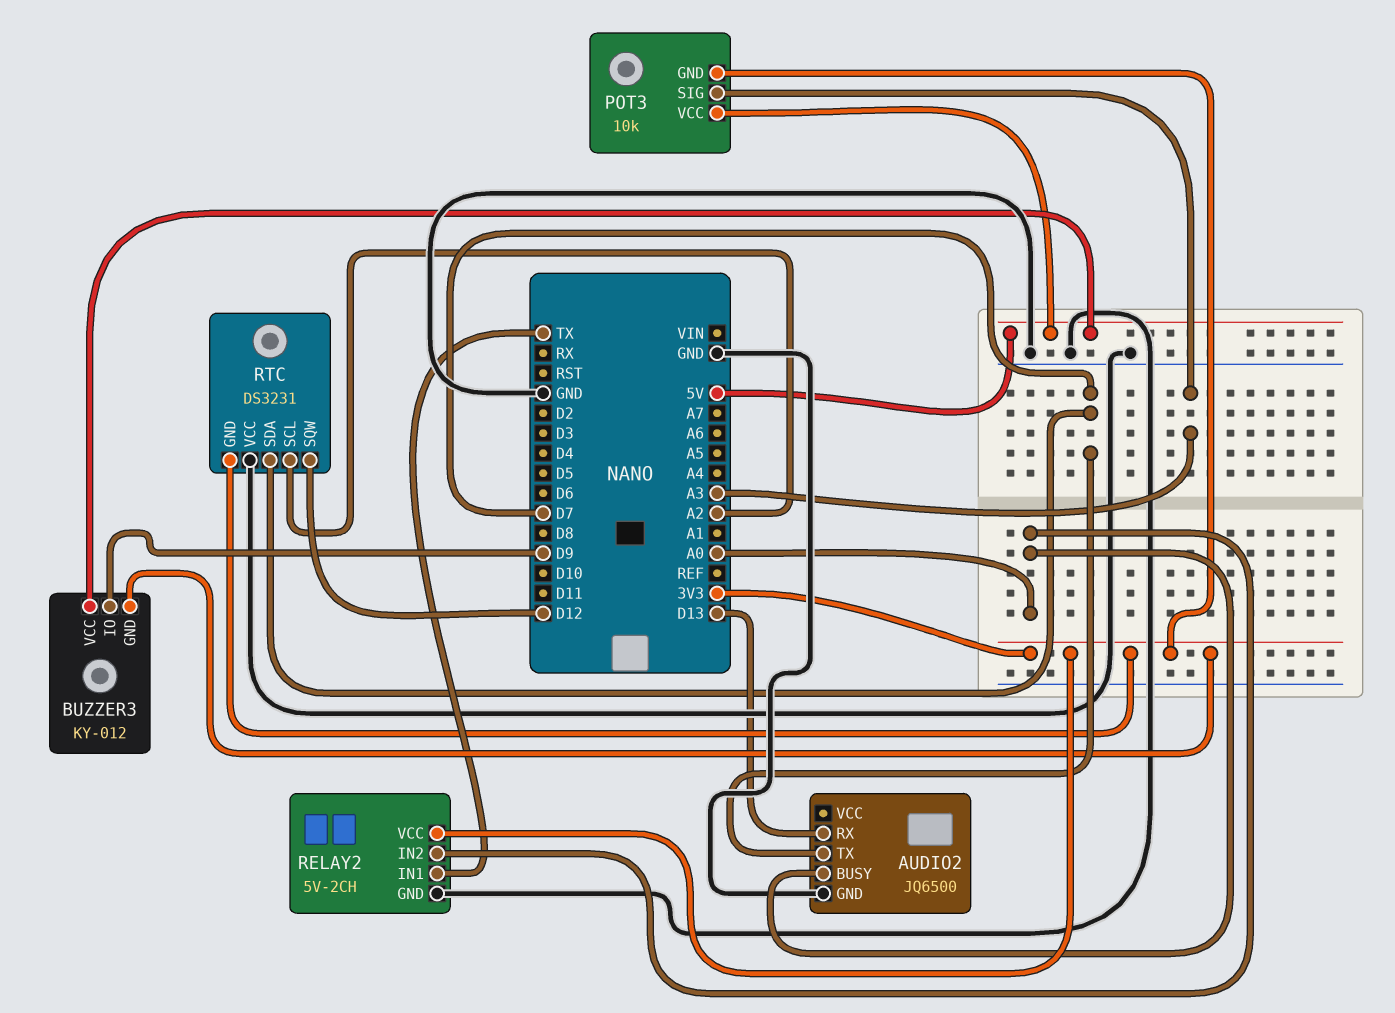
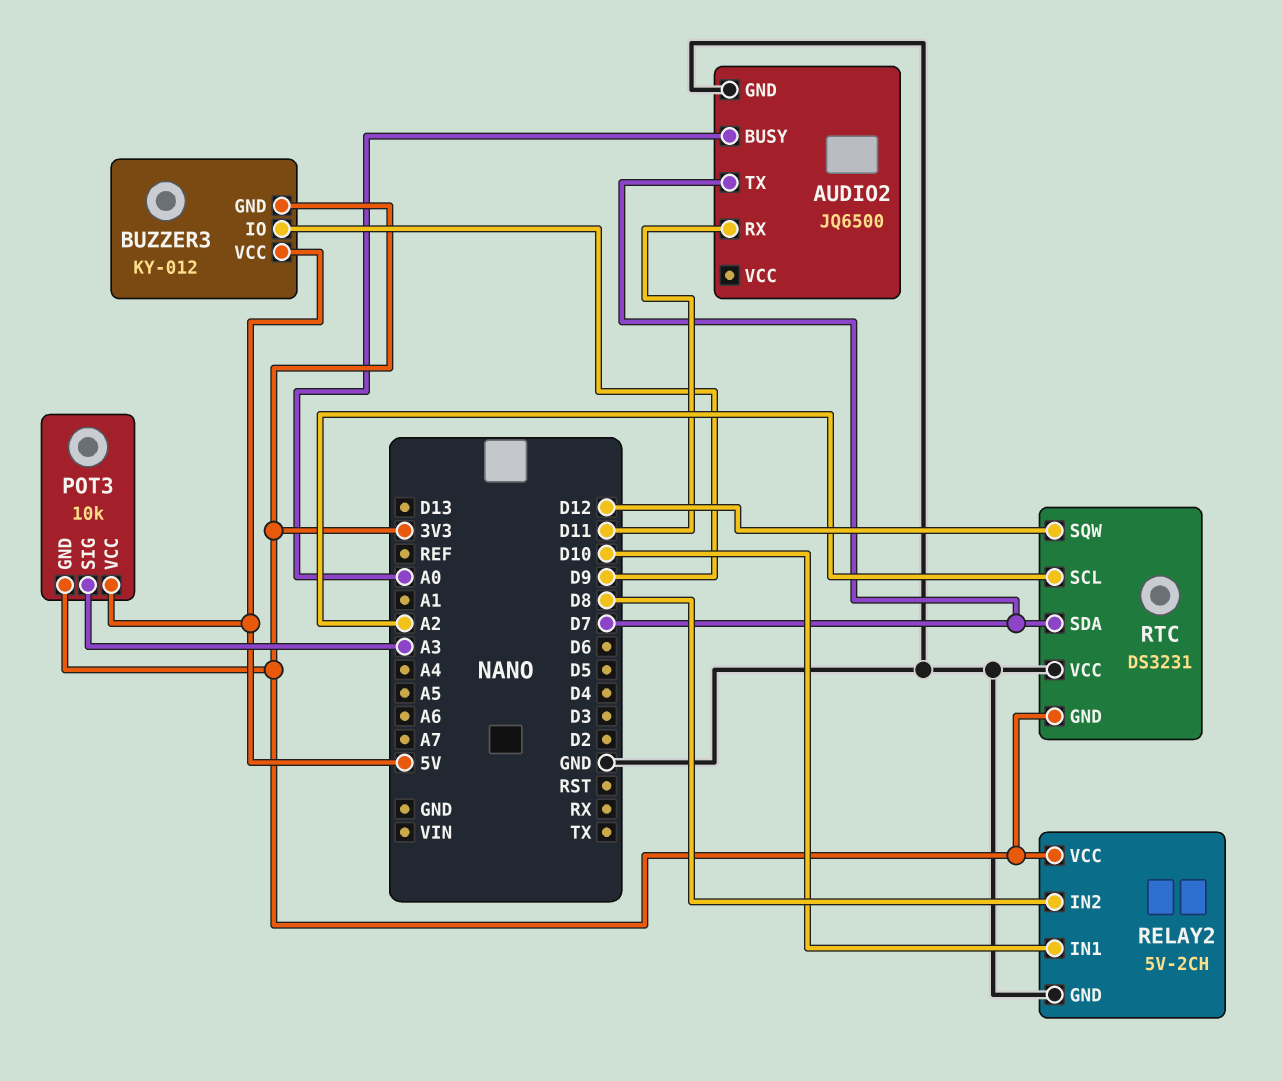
AUDIO2 pin RX: D13 -> D11
RELAY2 pin IN1: TX -> D10
RELAY2 pin IN2: A0 -> D8

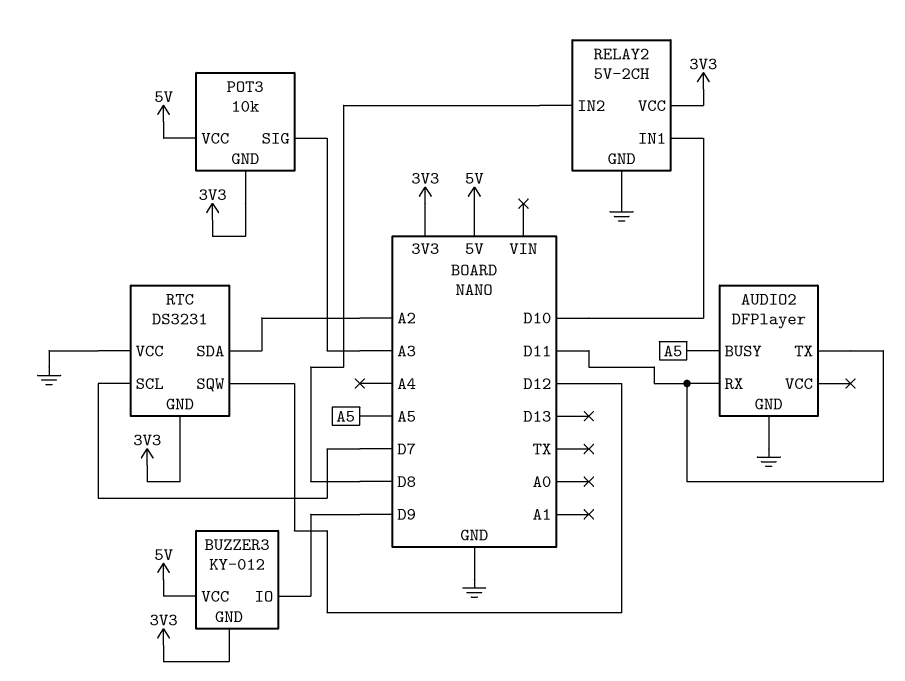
AUDIO2: JQ6500 -> DFPlayer
AUDIO2 pin BUSY: A0 -> A5
AUDIO2 pin TX: D7 -> D11
RTC pin SCL: A2 -> D7
RTC pin SDA: D7 -> A2

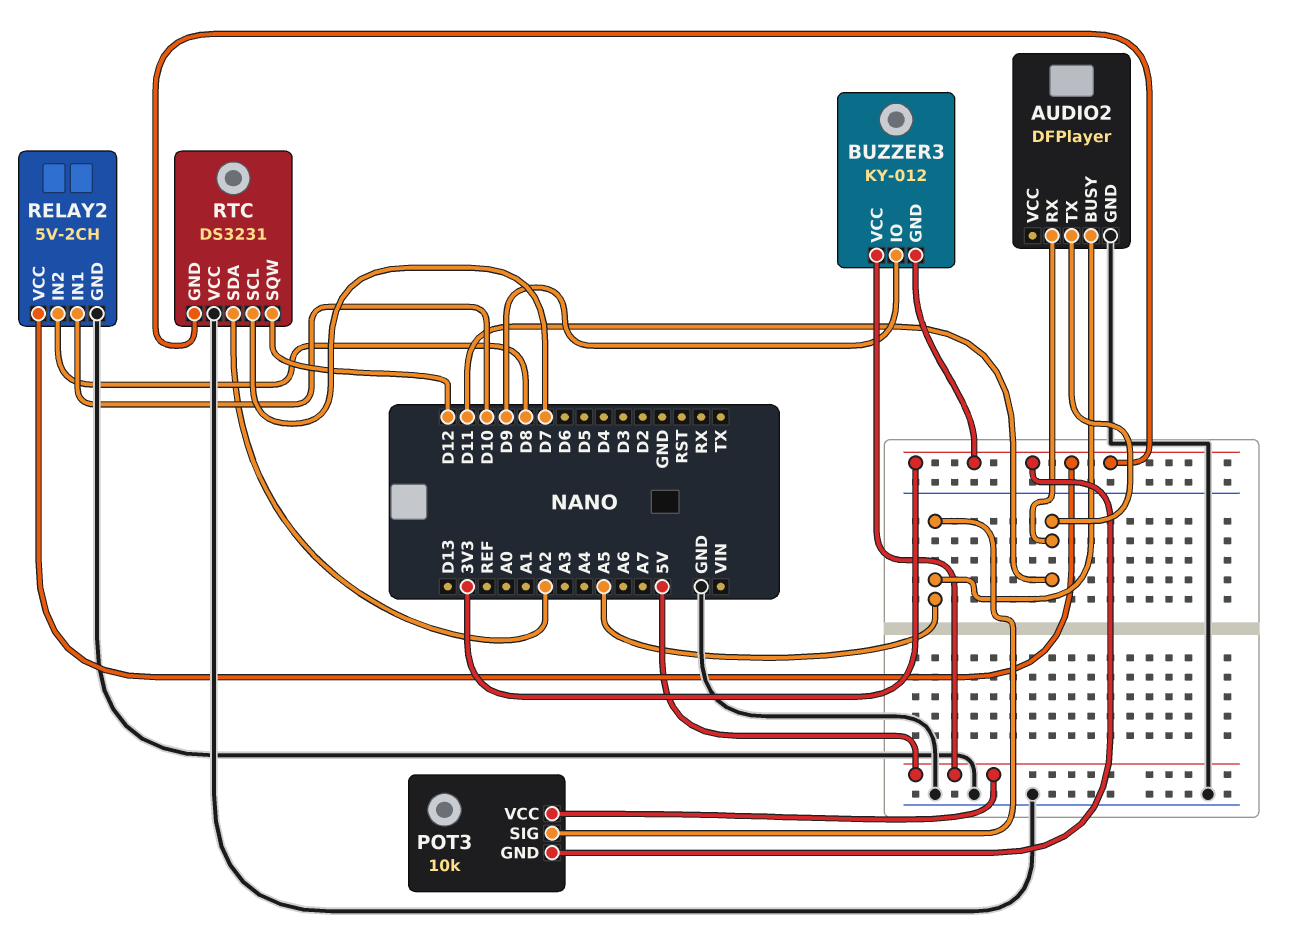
POT3 pin SIG: A3 -> A5

